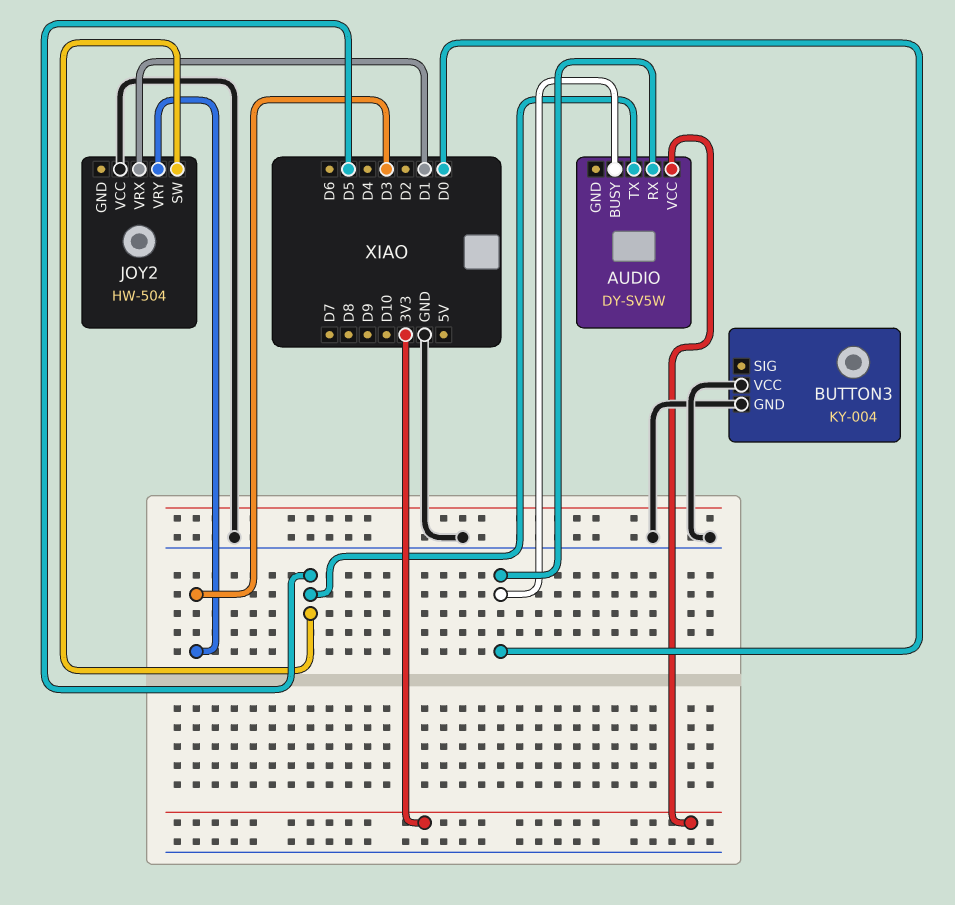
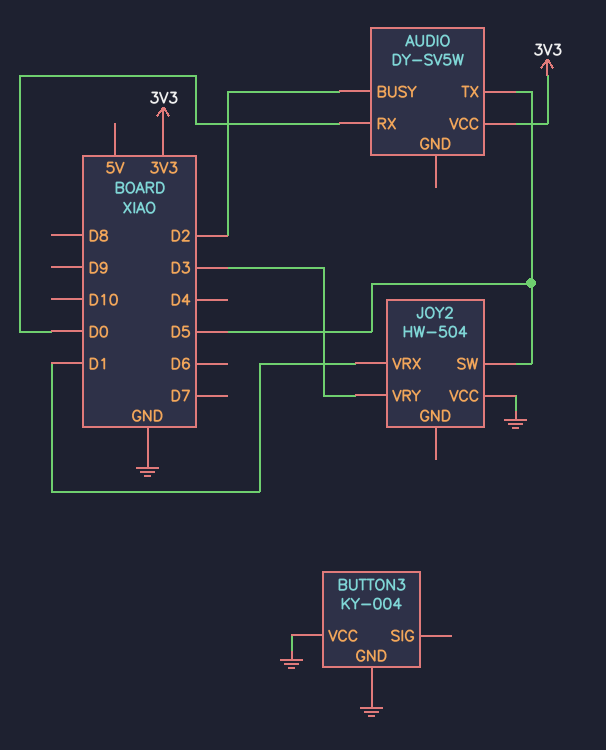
AUDIO pin BUSY: D0 -> D2

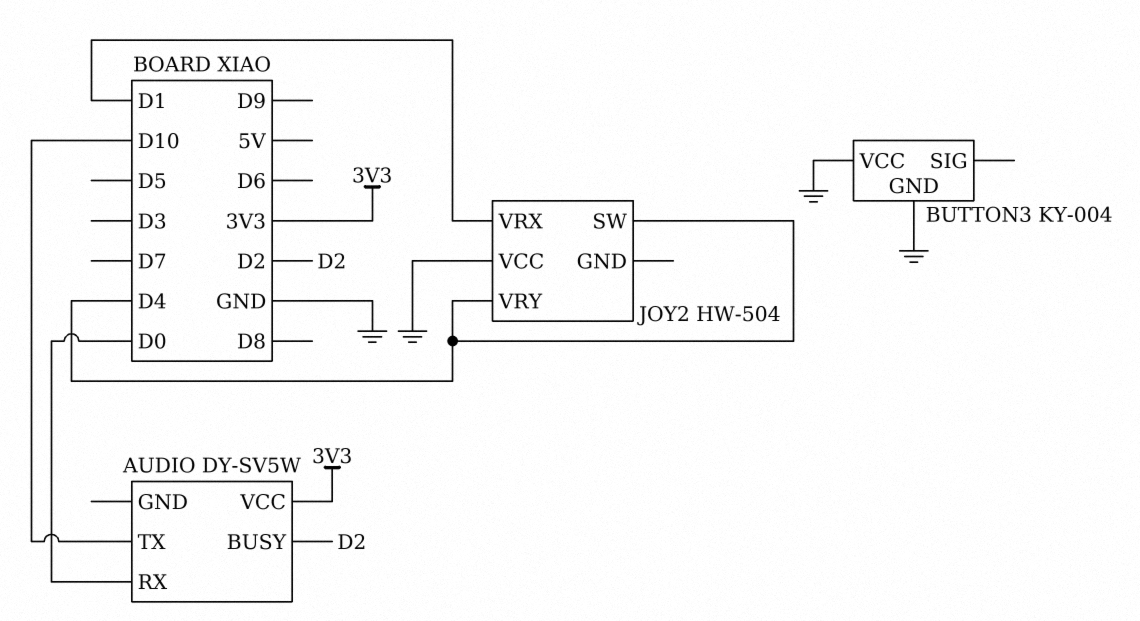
AUDIO pin TX: D5 -> D10
JOY2 pin SW: D5 -> D4
JOY2 pin VRY: D3 -> D4

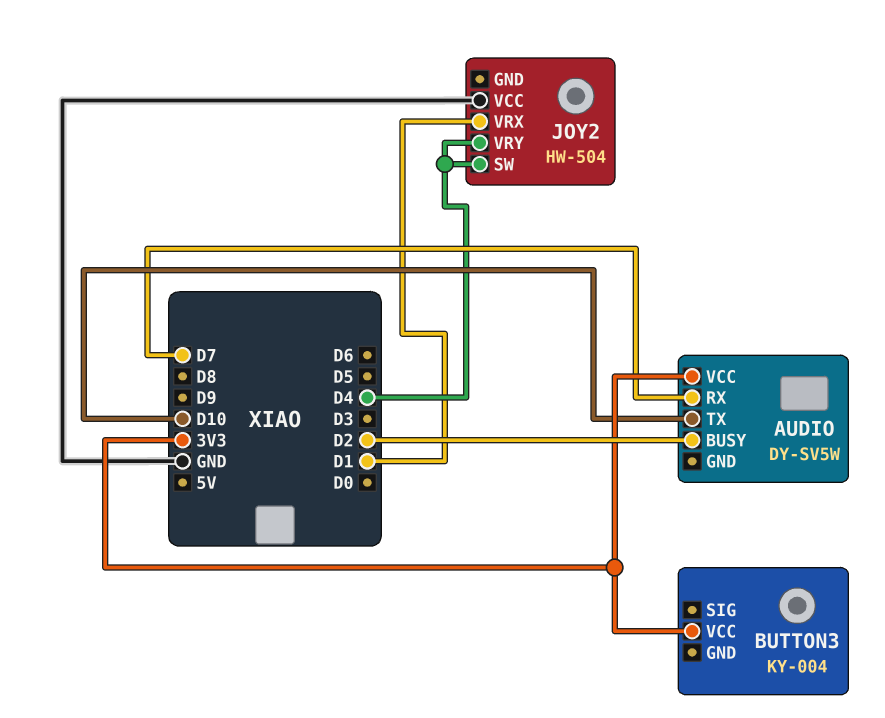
AUDIO pin RX: D0 -> D7
BUTTON3 pin GND: GND -> none
BUTTON3 pin VCC: GND -> 3V3

